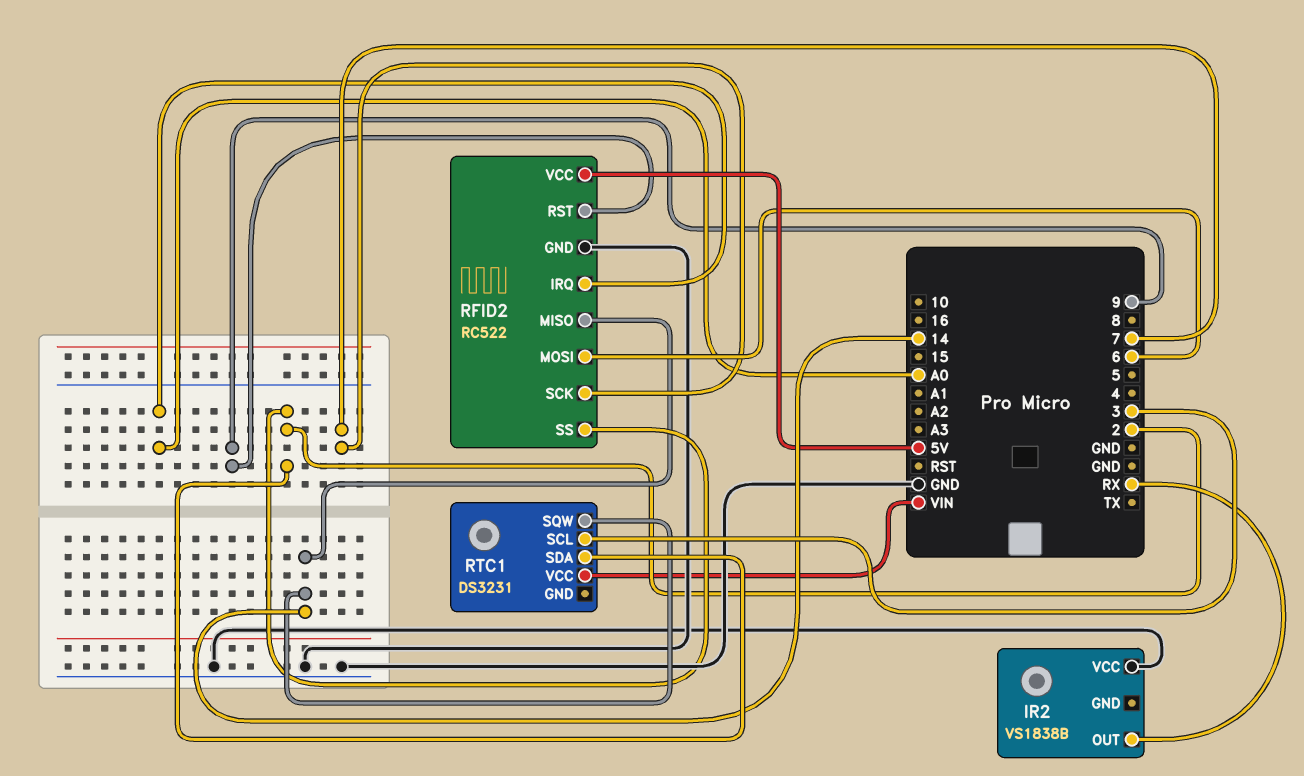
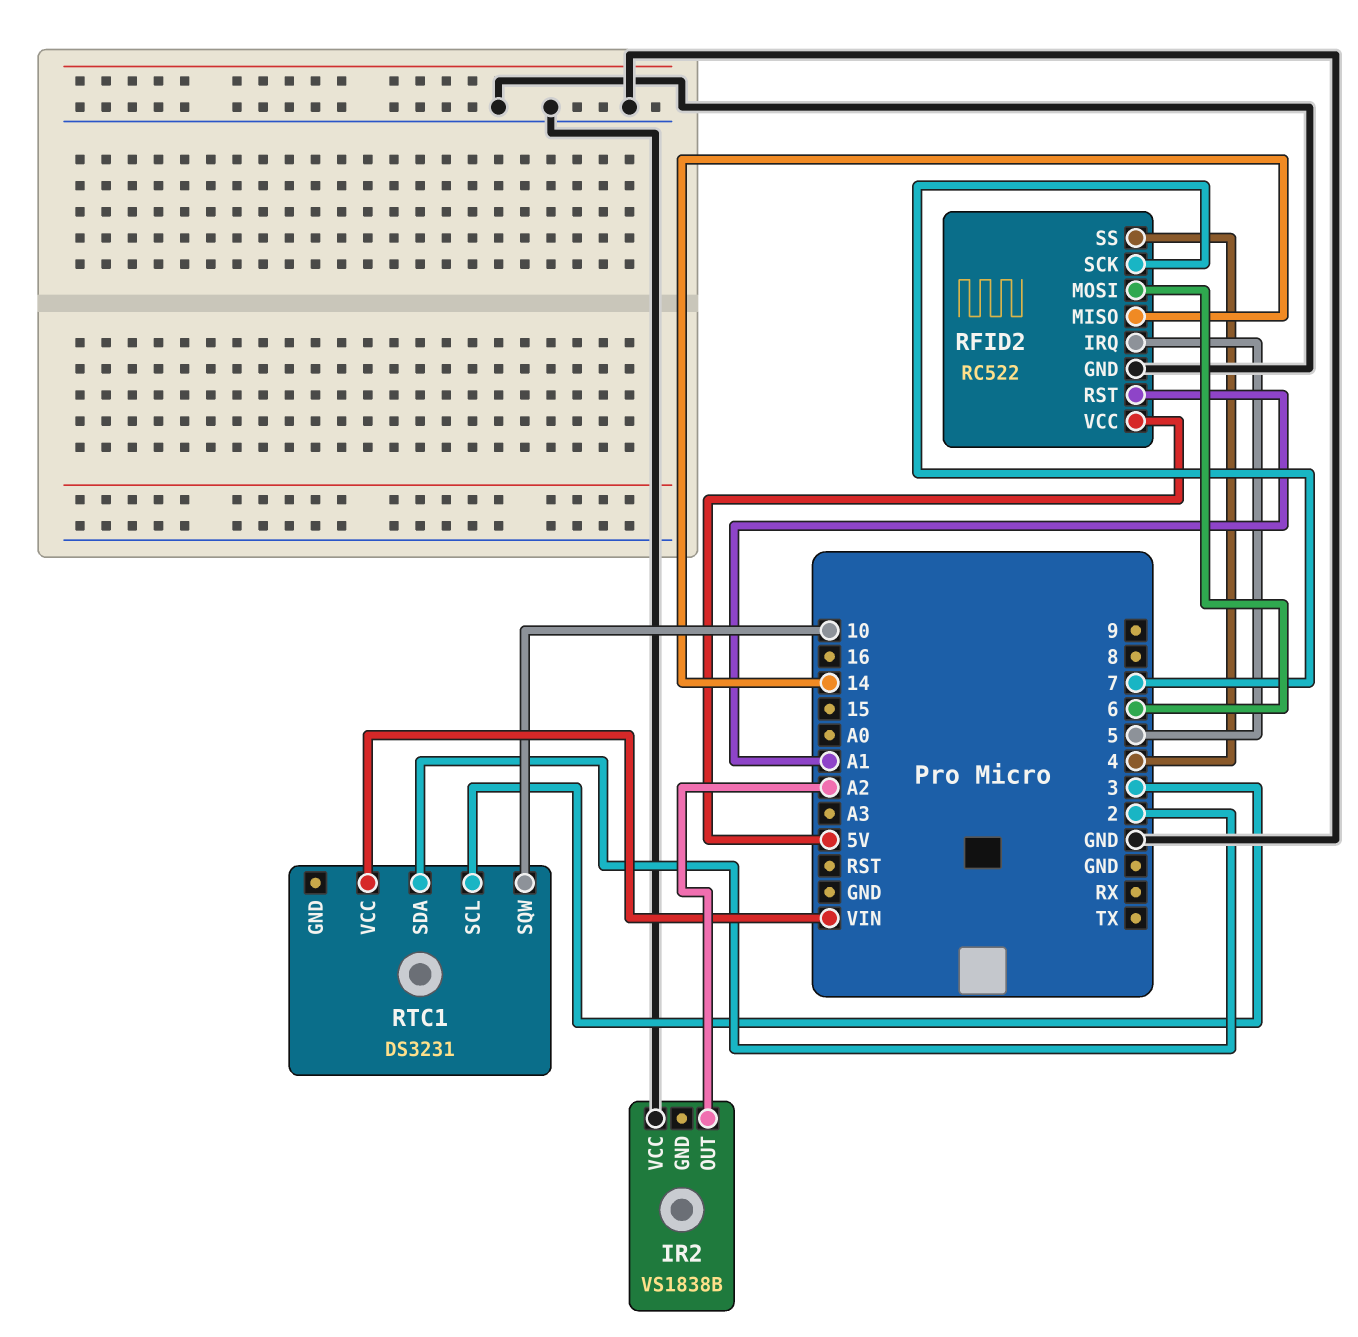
IR2 pin OUT: RX -> A2
RFID2 pin IRQ: A0 -> 5
RFID2 pin RST: 9 -> A1
RFID2 pin SS: 2 -> 4
RTC1 pin SQW: 14 -> 10

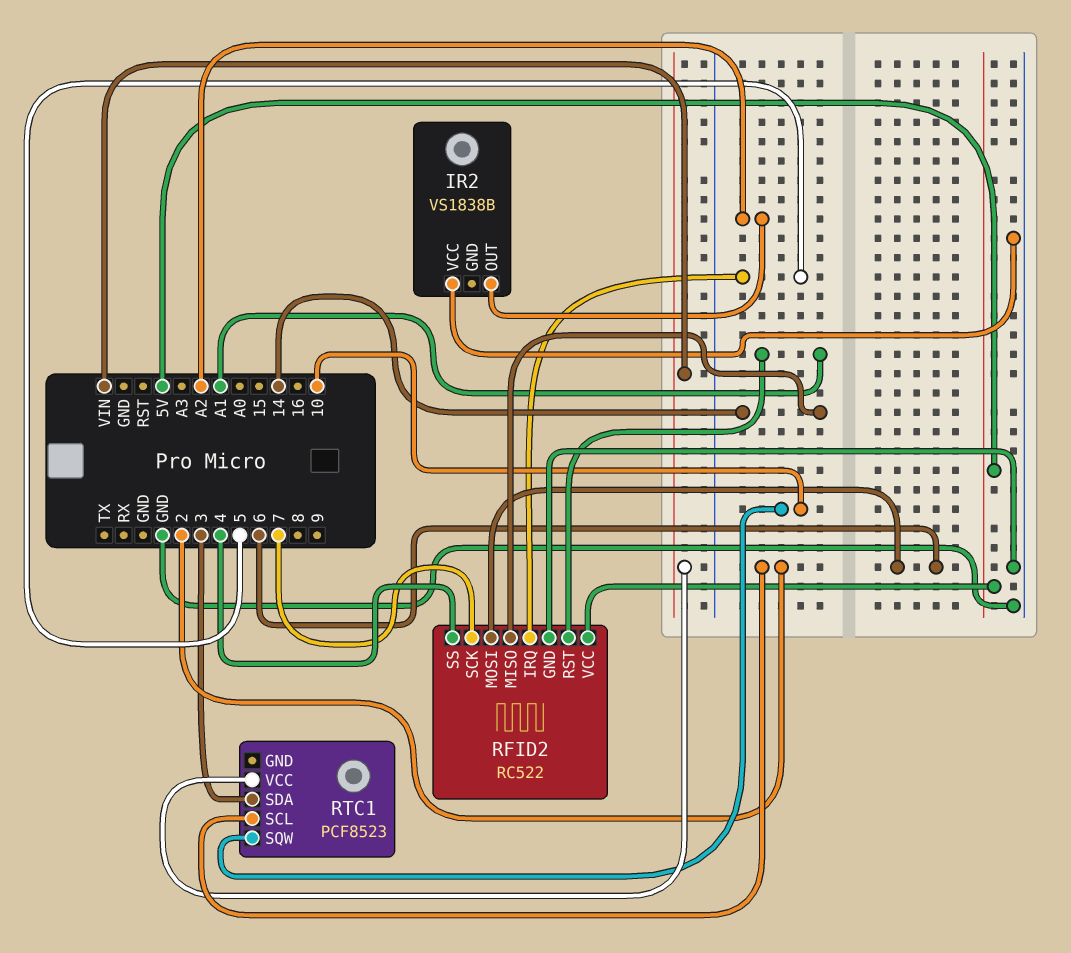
RTC1: DS3231 -> PCF8523
RTC1 pin SCL: 3 -> 2
RTC1 pin SDA: 2 -> 3

